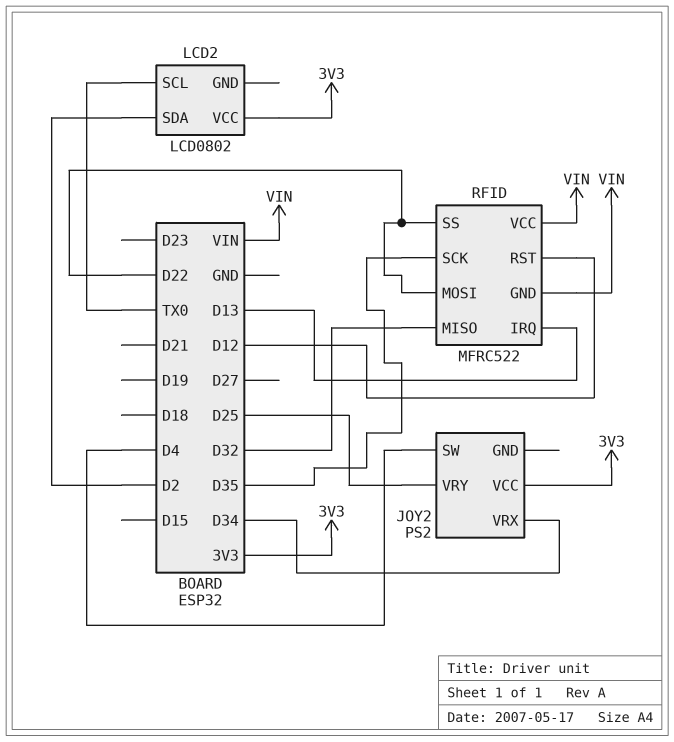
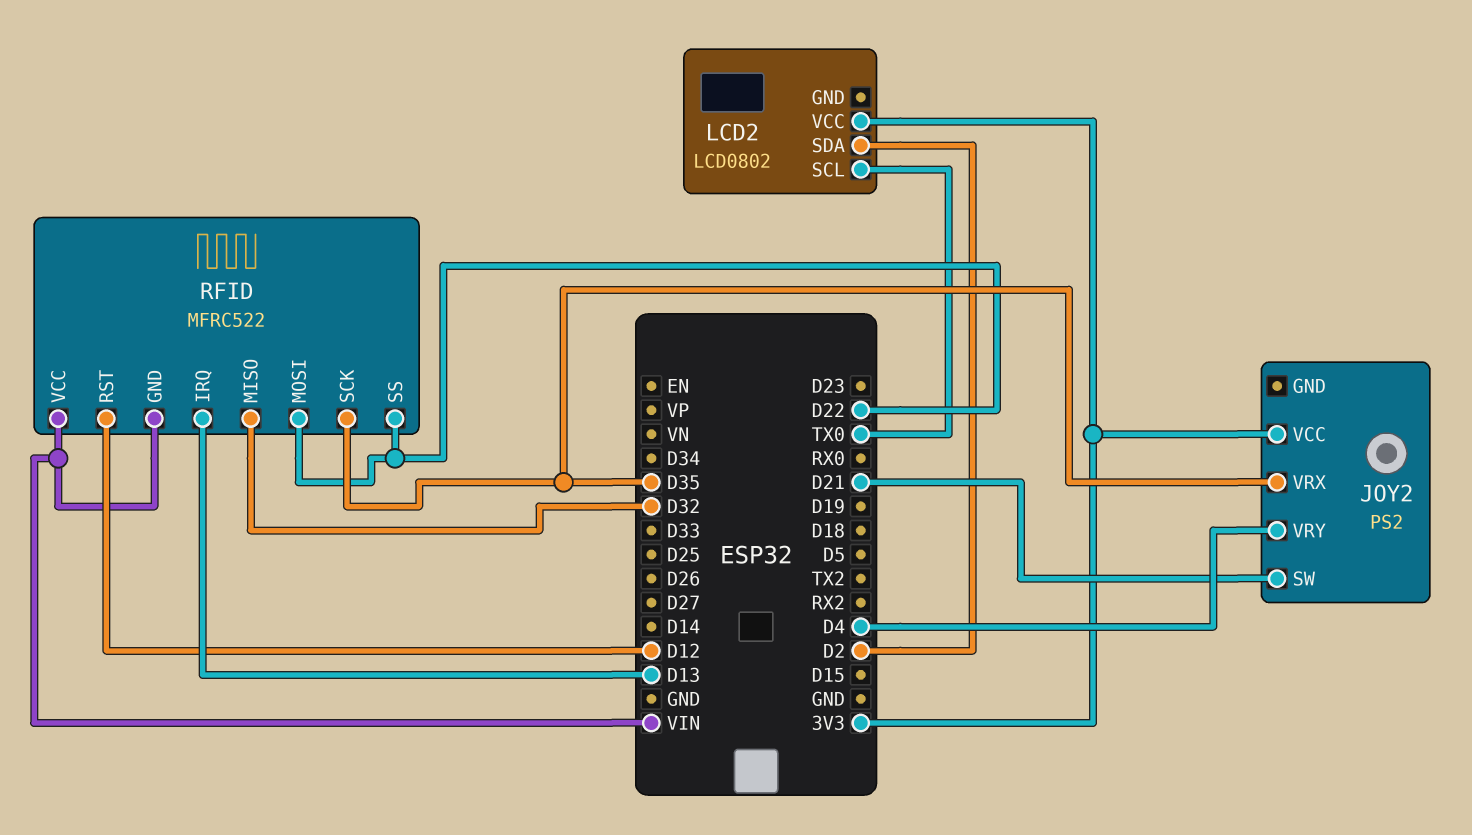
JOY2 pin SW: D4 -> D21
JOY2 pin VRX: D34 -> D35
JOY2 pin VRY: D25 -> D4

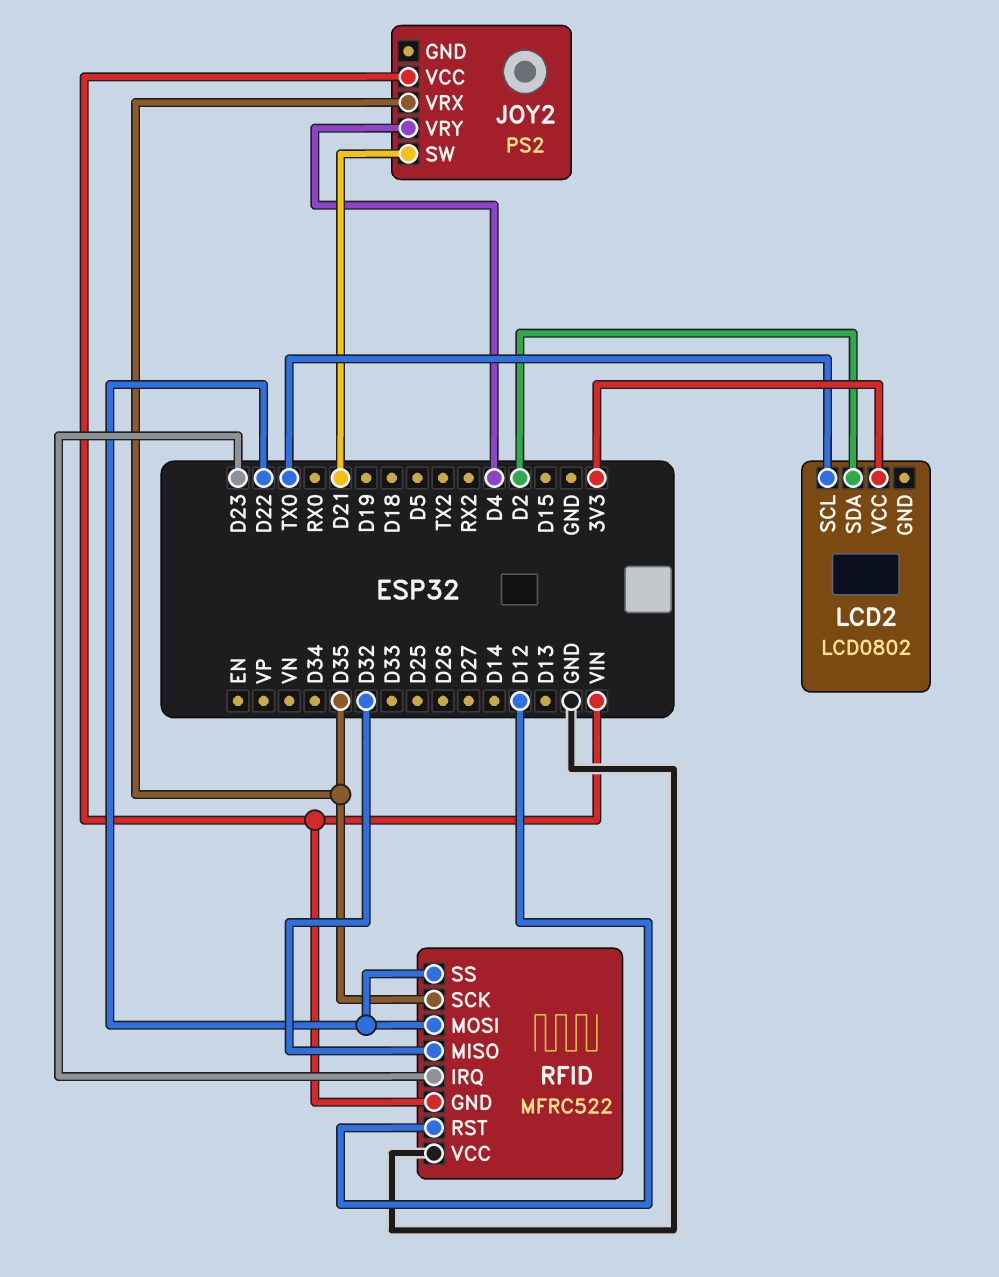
JOY2 pin VCC: 3V3 -> VIN
RFID pin IRQ: D13 -> D23
RFID pin VCC: VIN -> GND

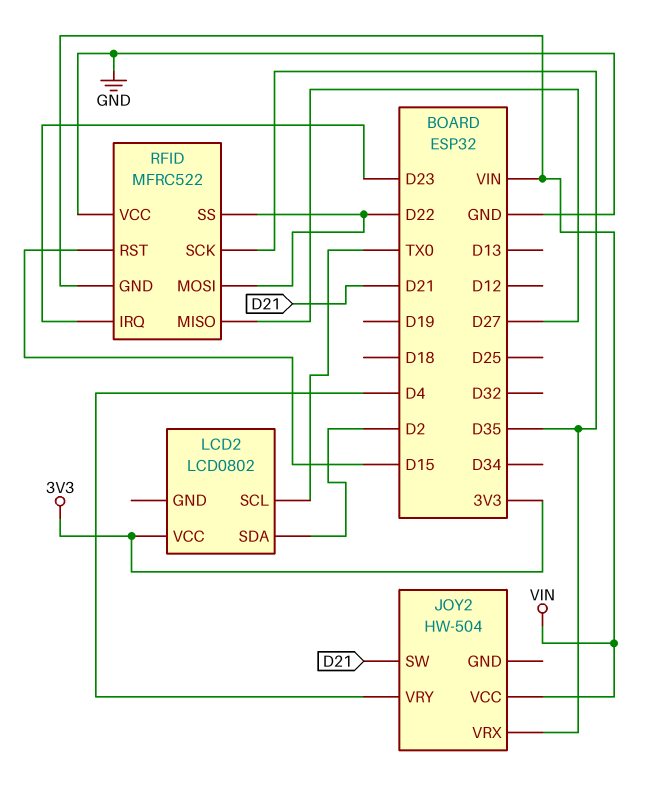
JOY2: PS2 -> HW-504
RFID pin MISO: D32 -> D27
RFID pin RST: D12 -> D15

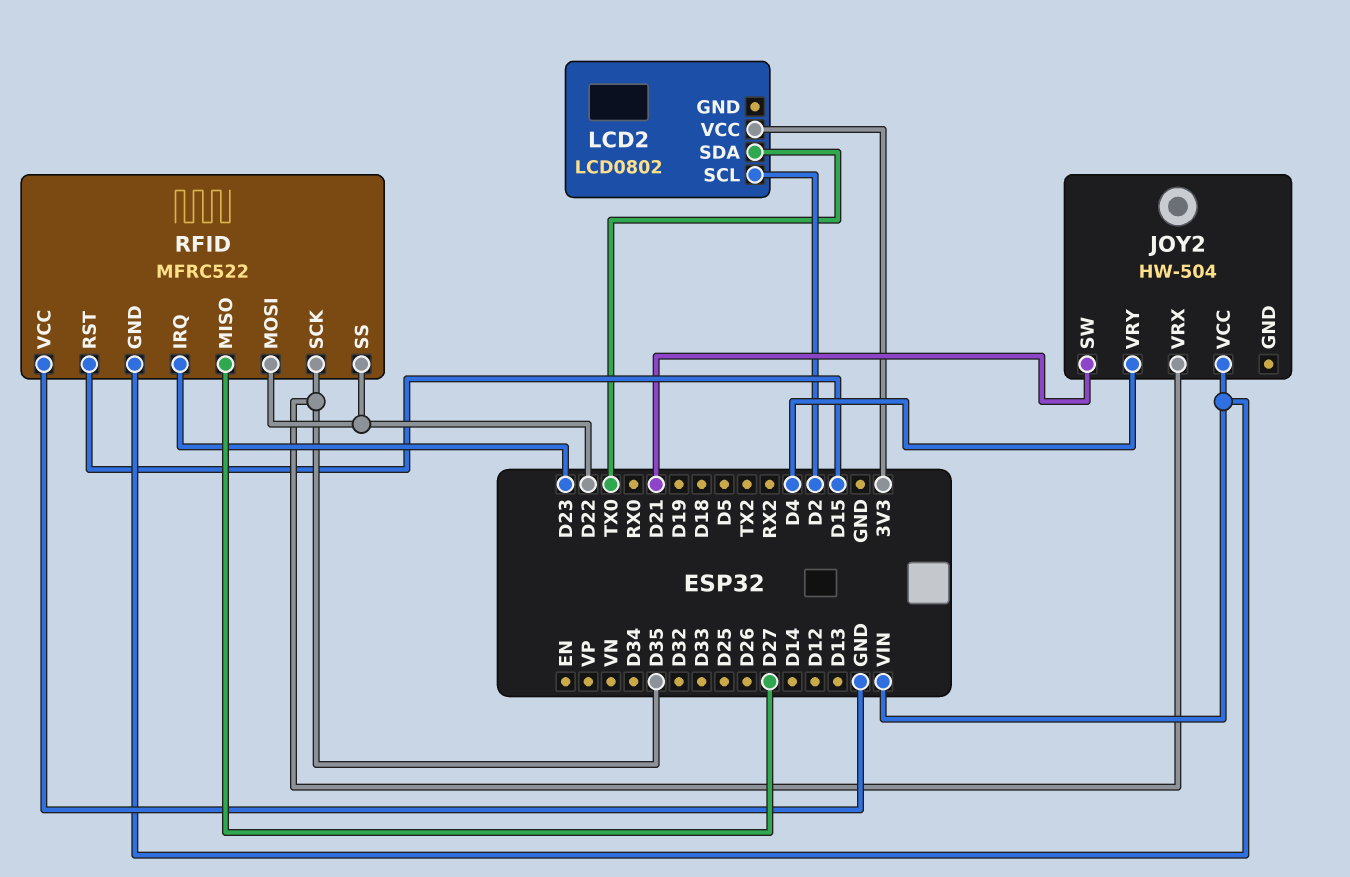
LCD2 pin SCL: TX0 -> D2
LCD2 pin SDA: D2 -> TX0

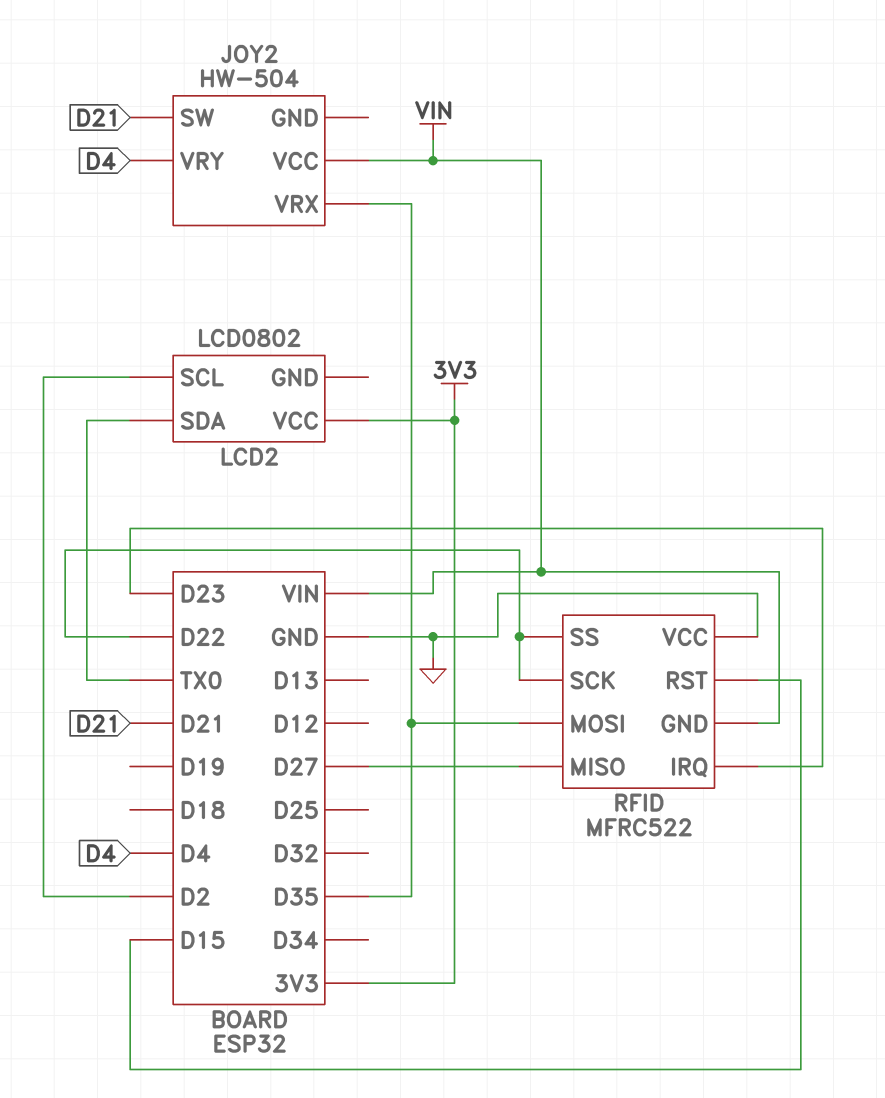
RFID pin MOSI: D22 -> D35
RFID pin SCK: D35 -> D22

